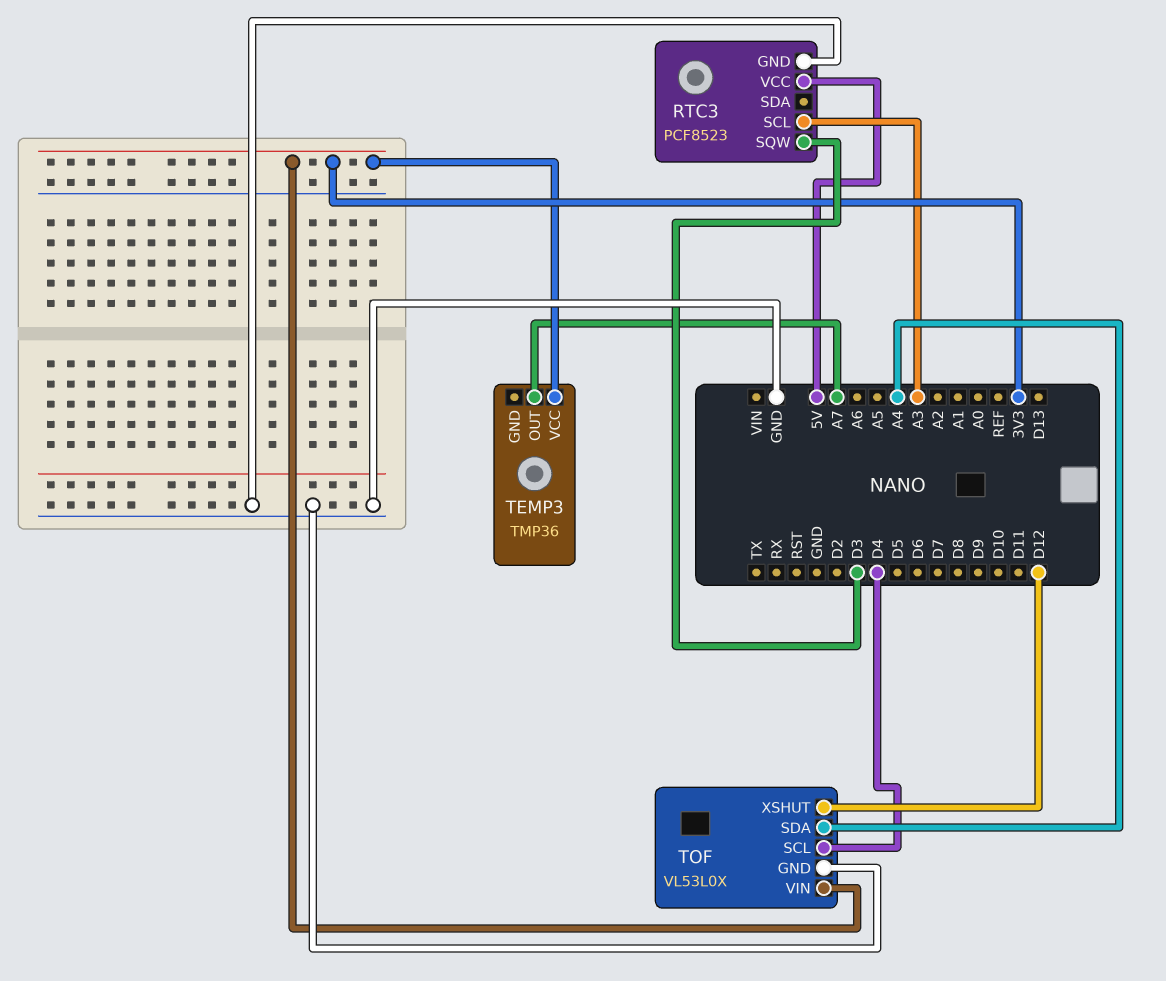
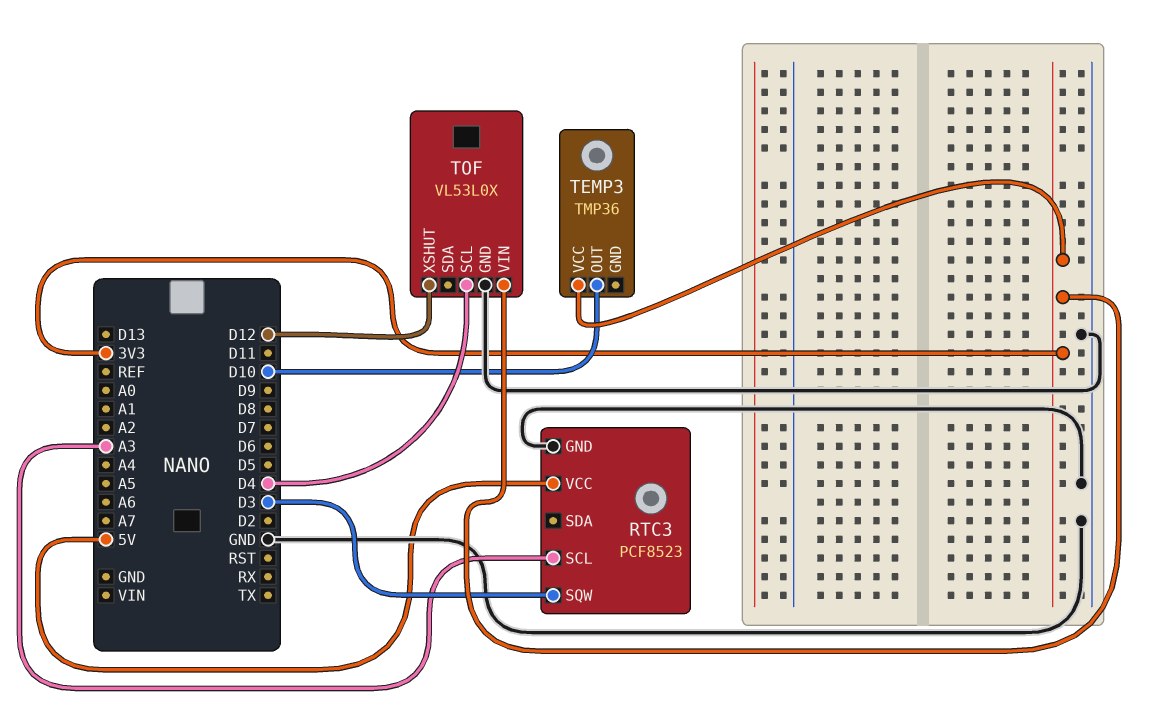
TEMP3 pin OUT: A7 -> D10
TOF pin SDA: A4 -> none

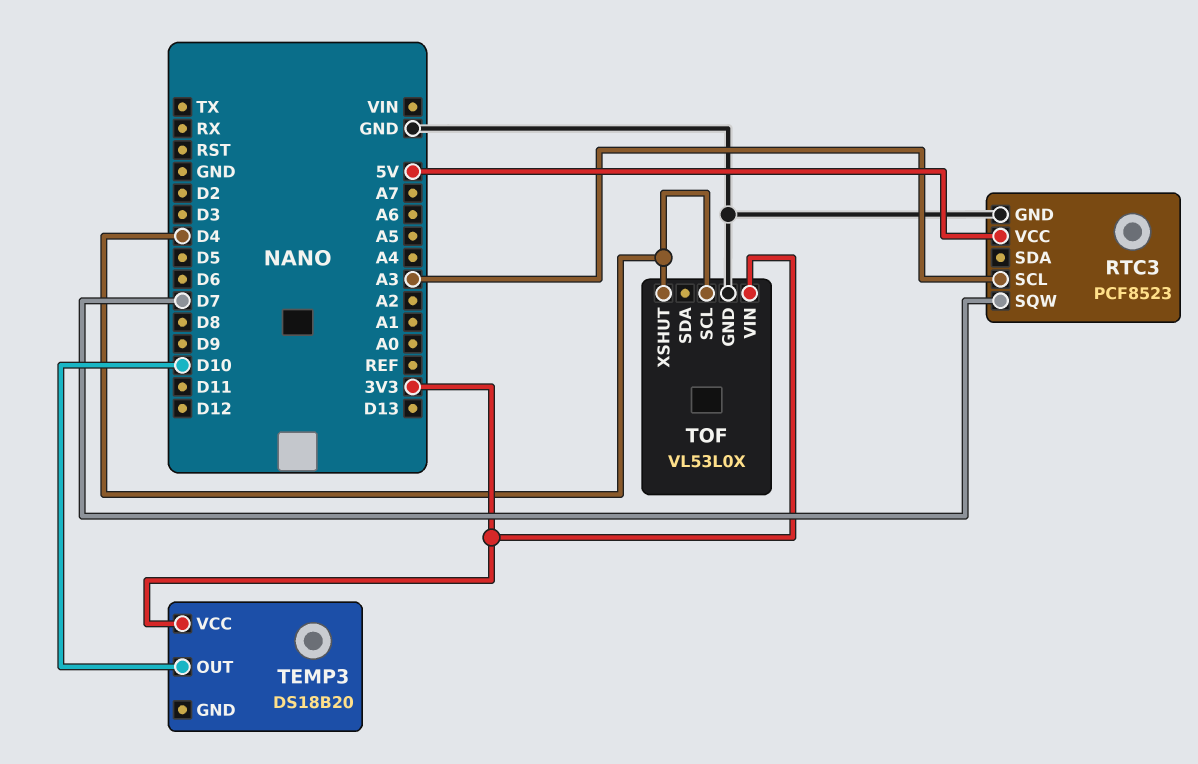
RTC3 pin SQW: D3 -> D7
TEMP3: TMP36 -> DS18B20
TOF pin XSHUT: D12 -> D4

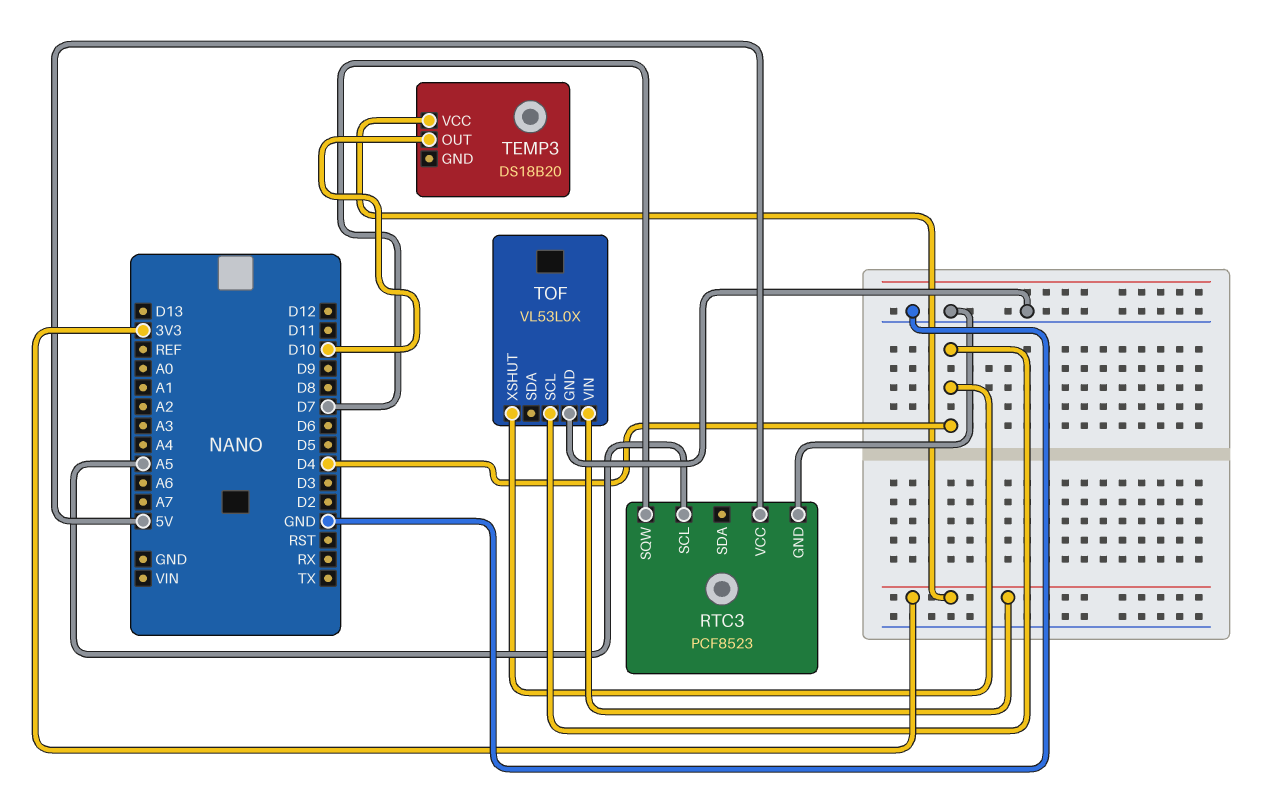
RTC3 pin SCL: A3 -> A5

